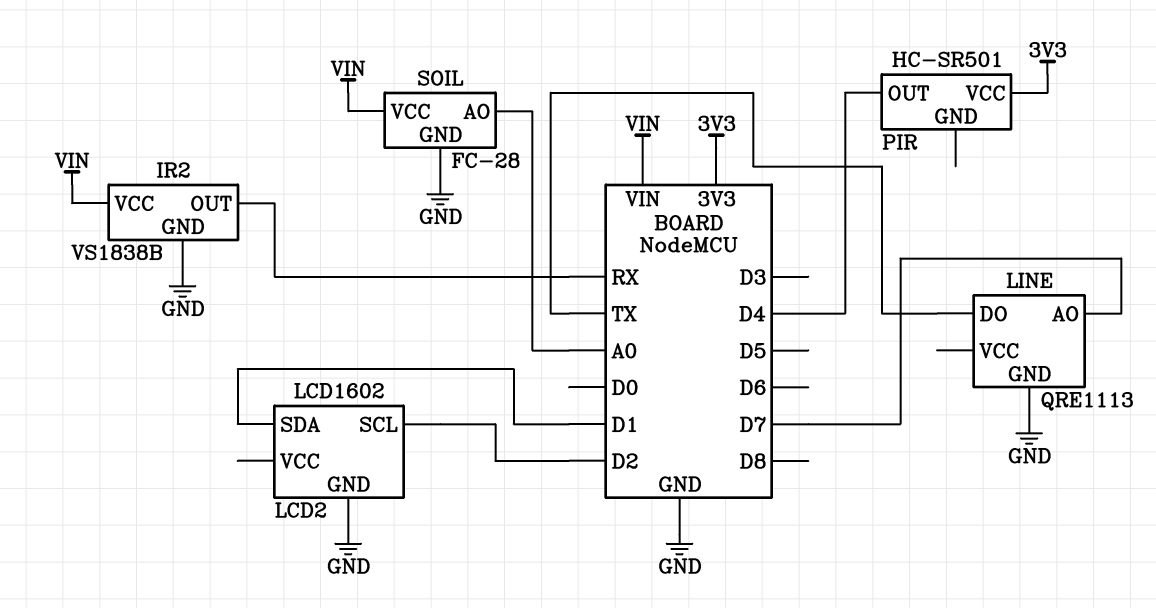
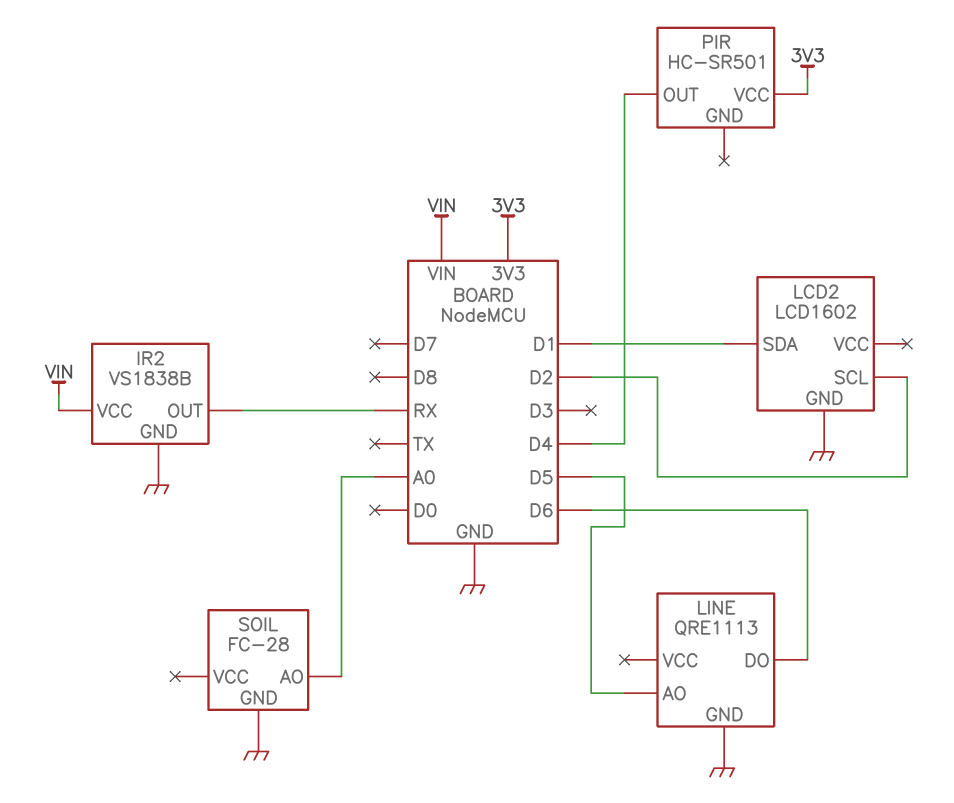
LINE pin AO: D7 -> D5
LINE pin DO: TX -> D6
SOIL pin VCC: VIN -> none

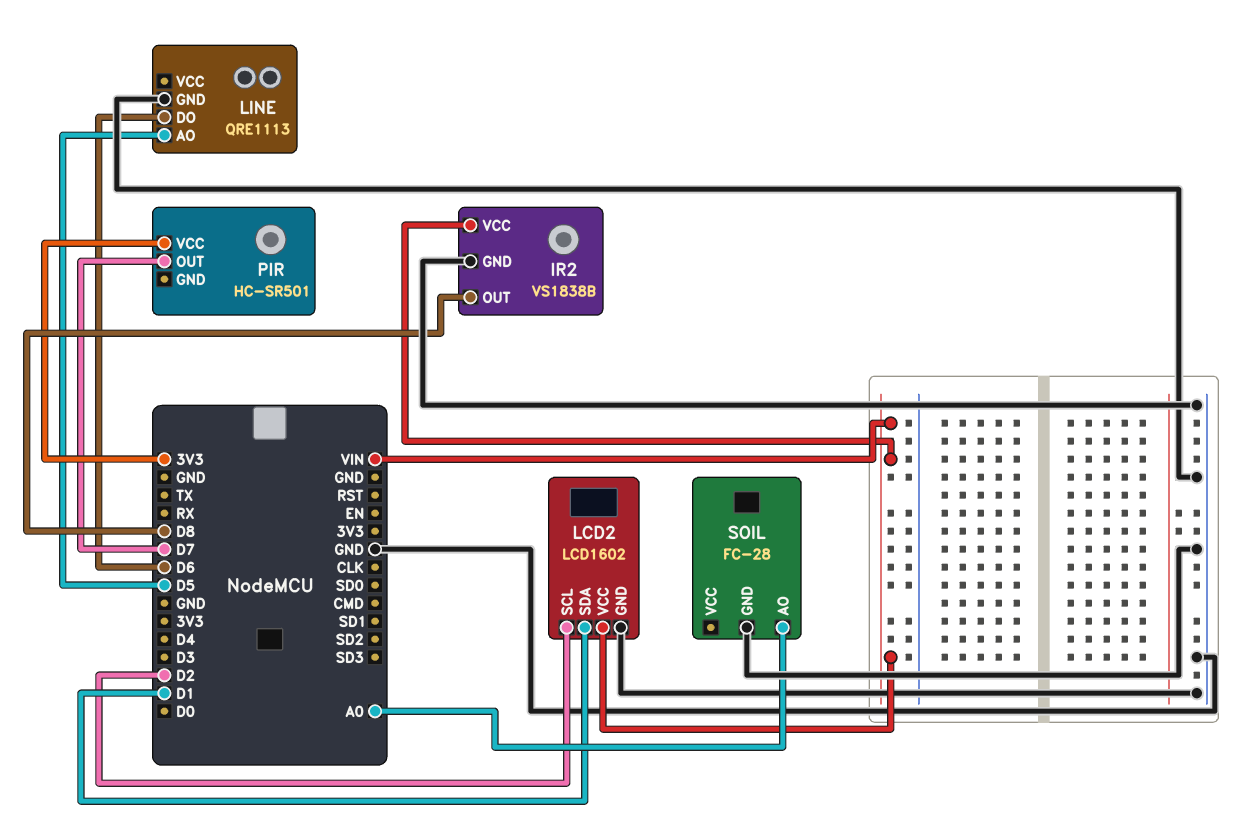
IR2 pin OUT: RX -> D8
LCD2 pin VCC: none -> VIN
PIR pin OUT: D4 -> D7

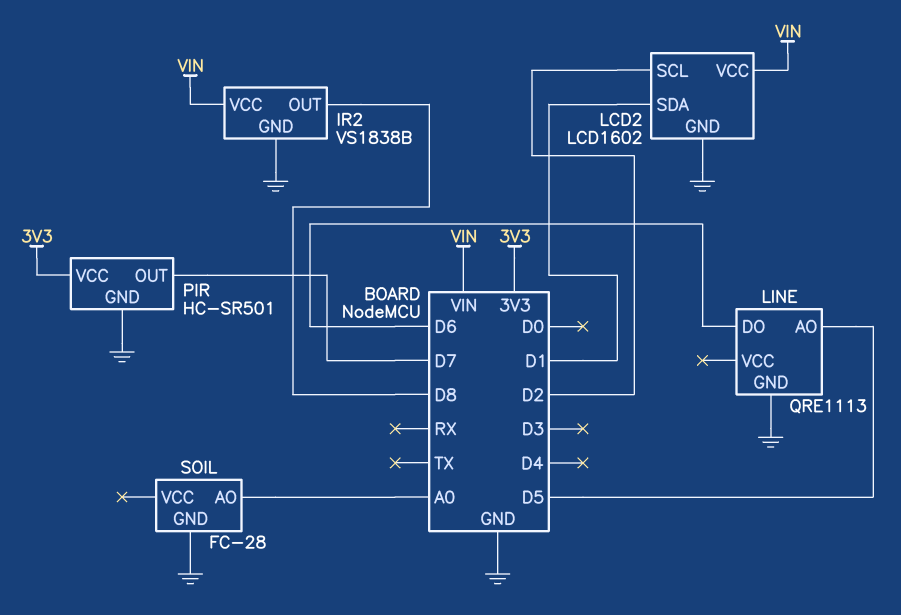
PIR pin GND: none -> GND

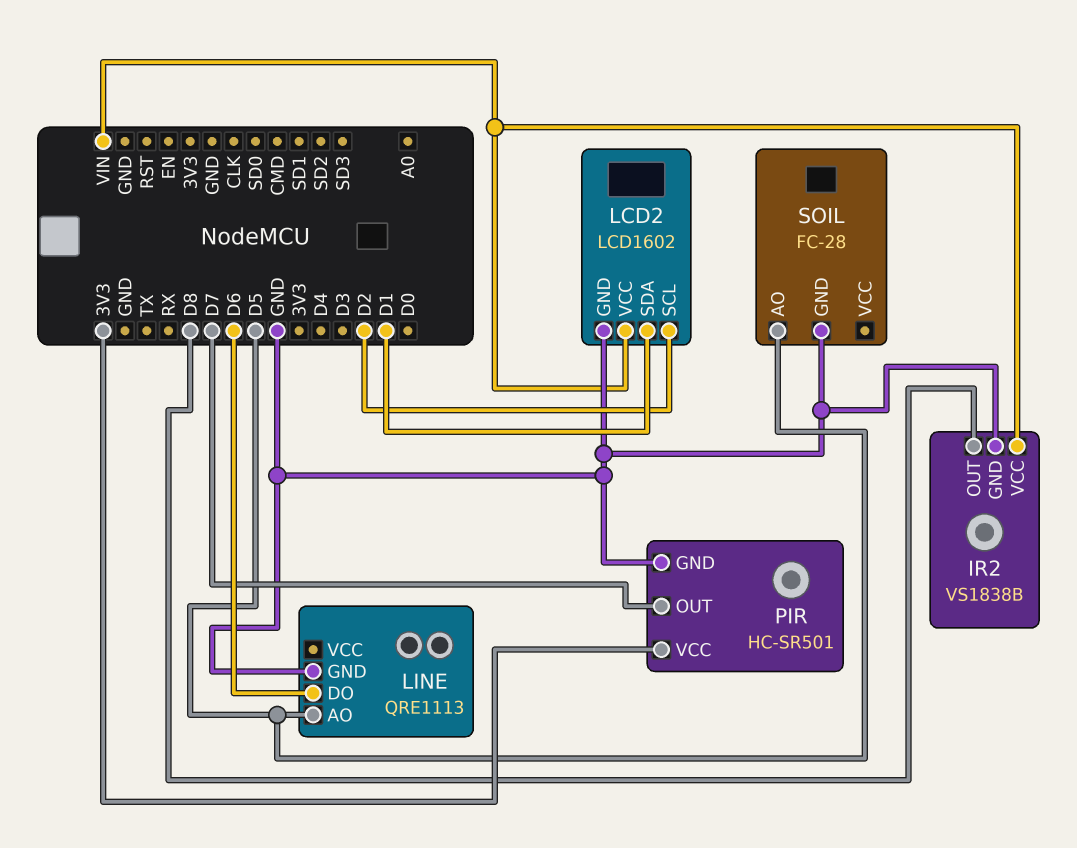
SOIL pin AO: A0 -> D5

